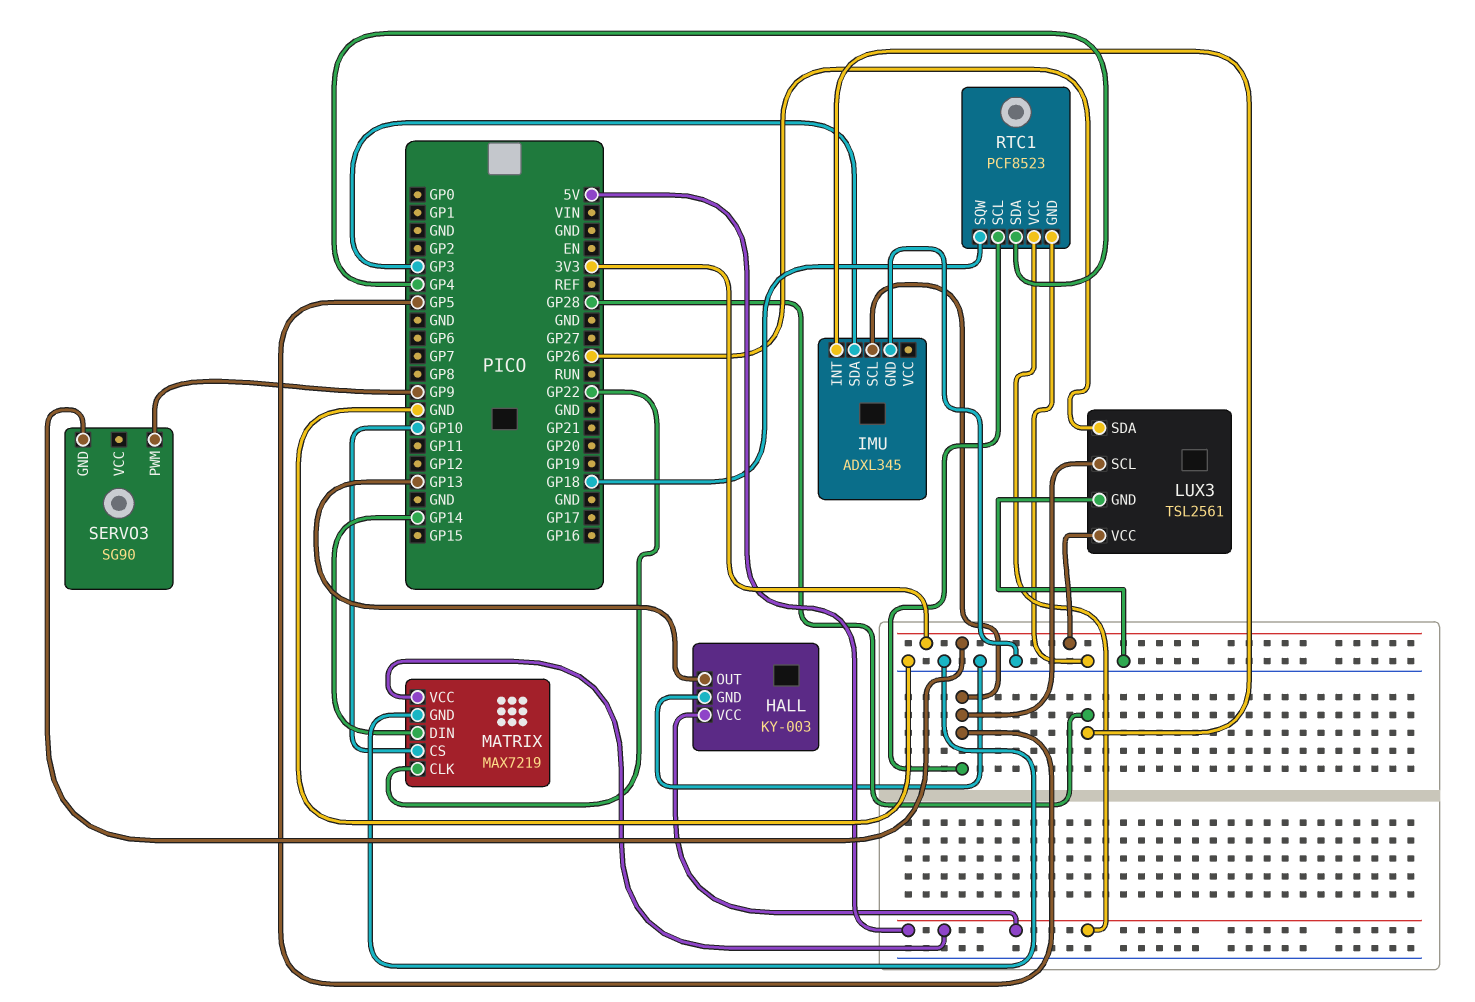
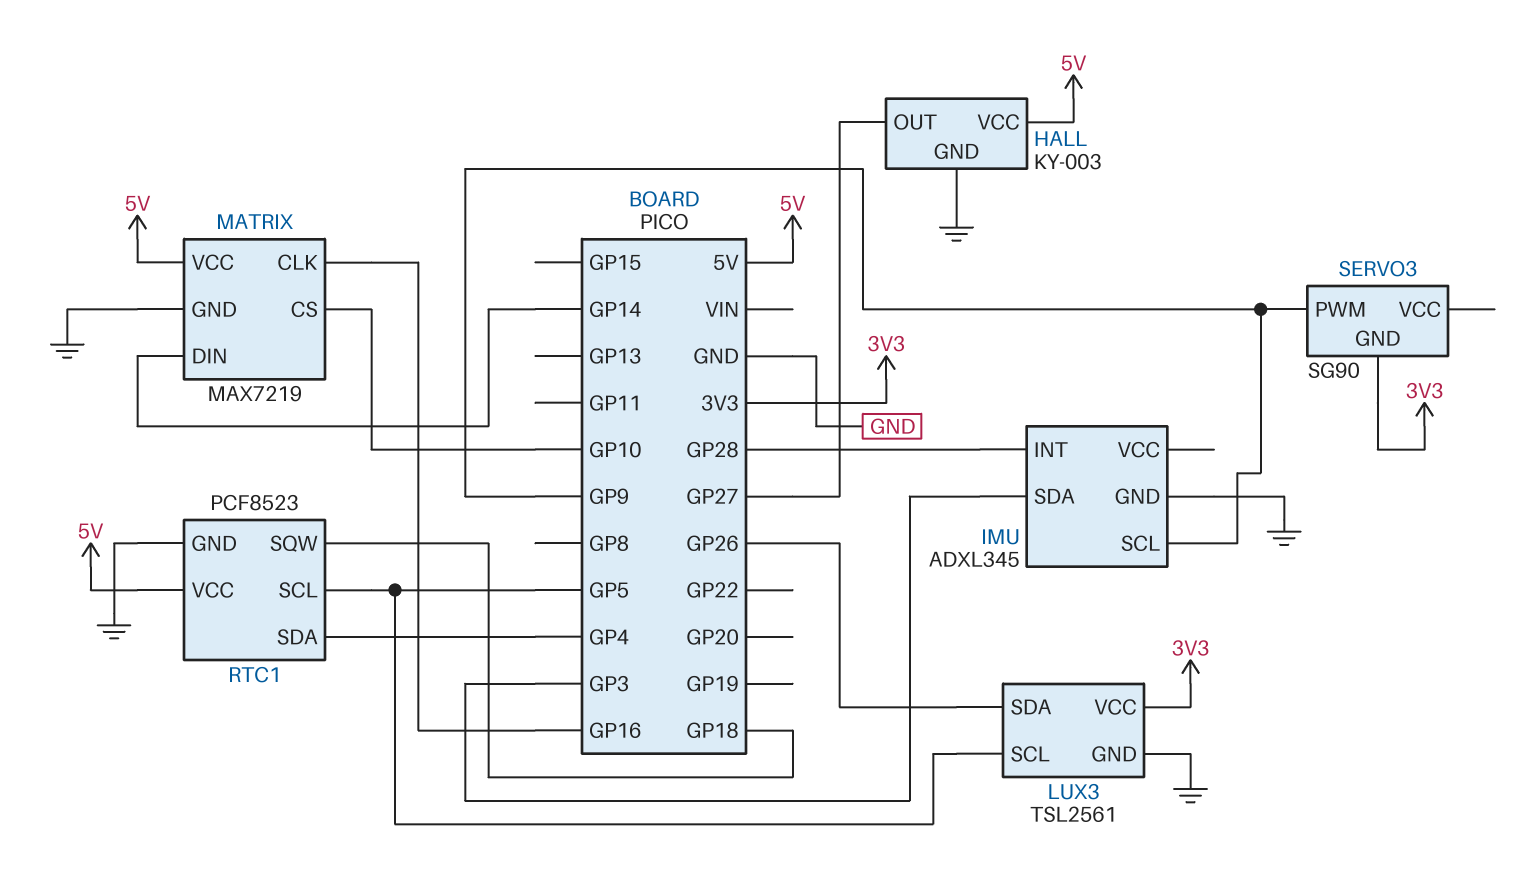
HALL pin OUT: GP13 -> GP27
IMU pin SCL: GP5 -> GP9
MATRIX pin CLK: GP22 -> GP16

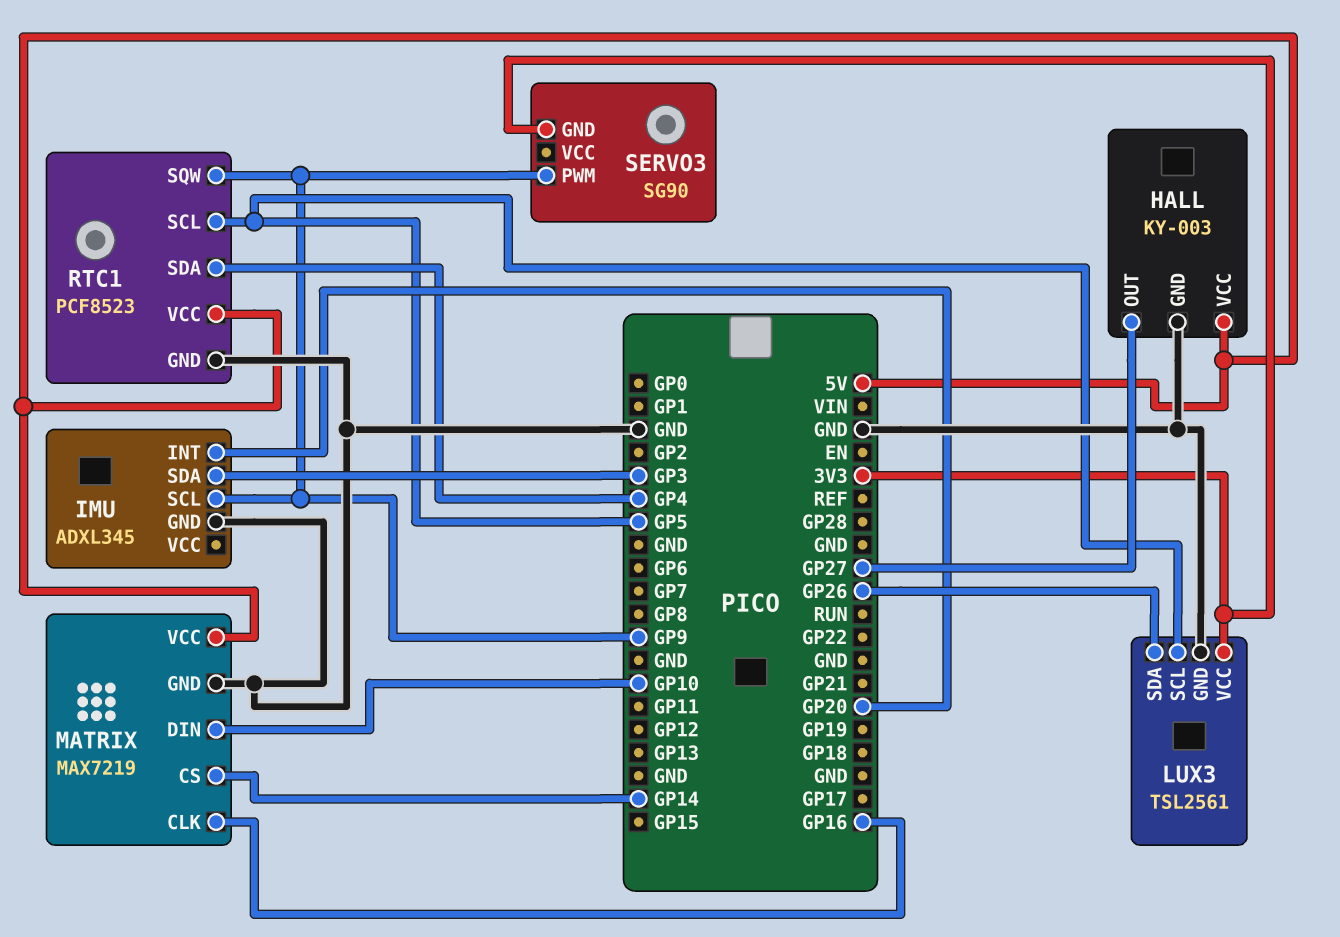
IMU pin INT: GP28 -> GP20
MATRIX pin CS: GP10 -> GP14
MATRIX pin DIN: GP14 -> GP10
RTC1 pin SQW: GP18 -> GP9

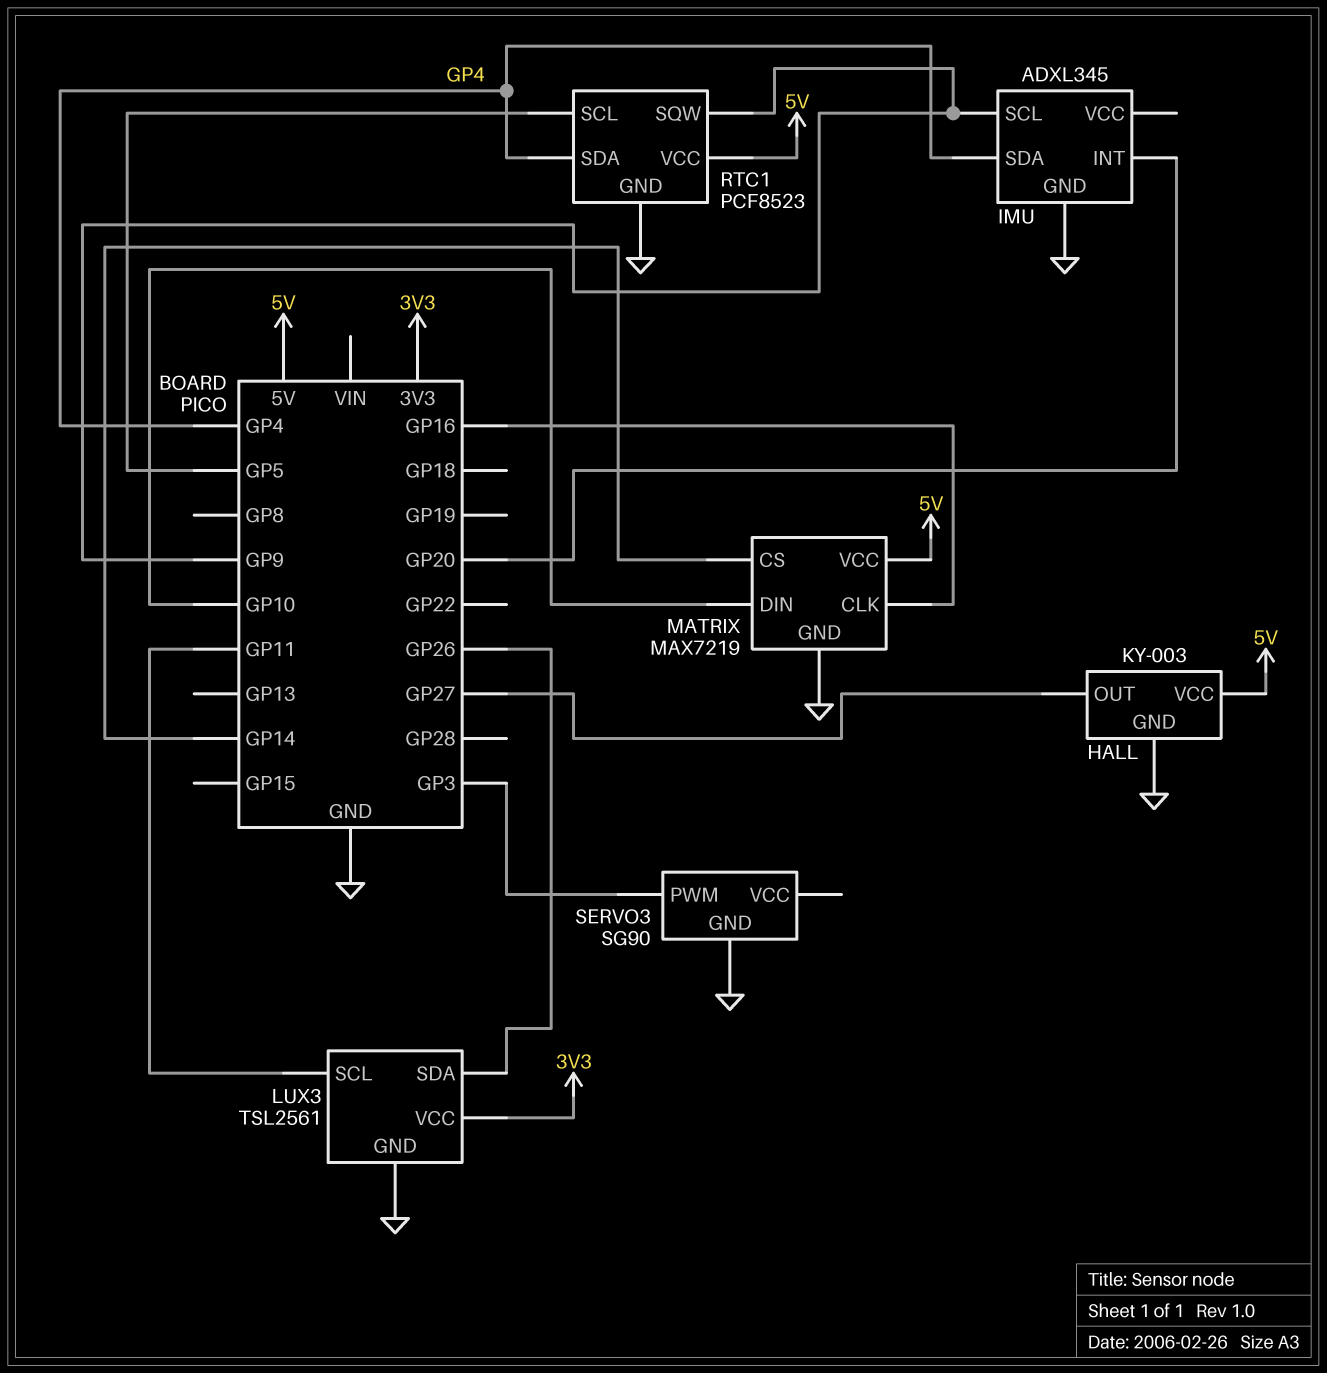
IMU pin SDA: GP3 -> GP4
LUX3 pin SCL: GP5 -> GP11
SERVO3 pin GND: 3V3 -> GND
SERVO3 pin PWM: GP9 -> GP3

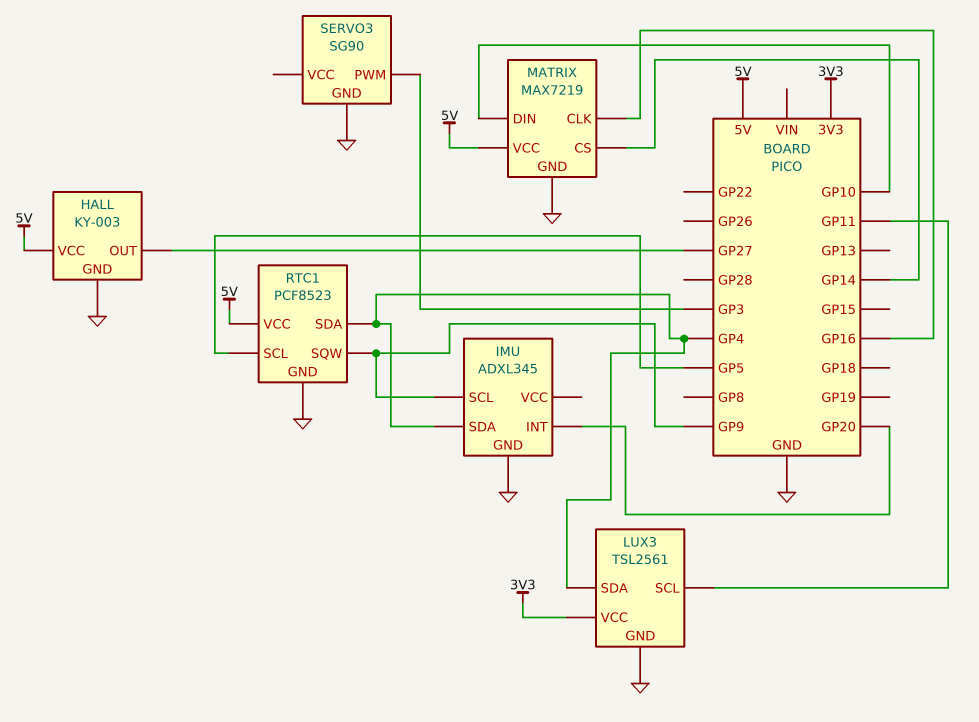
LUX3 pin SDA: GP26 -> GP4

